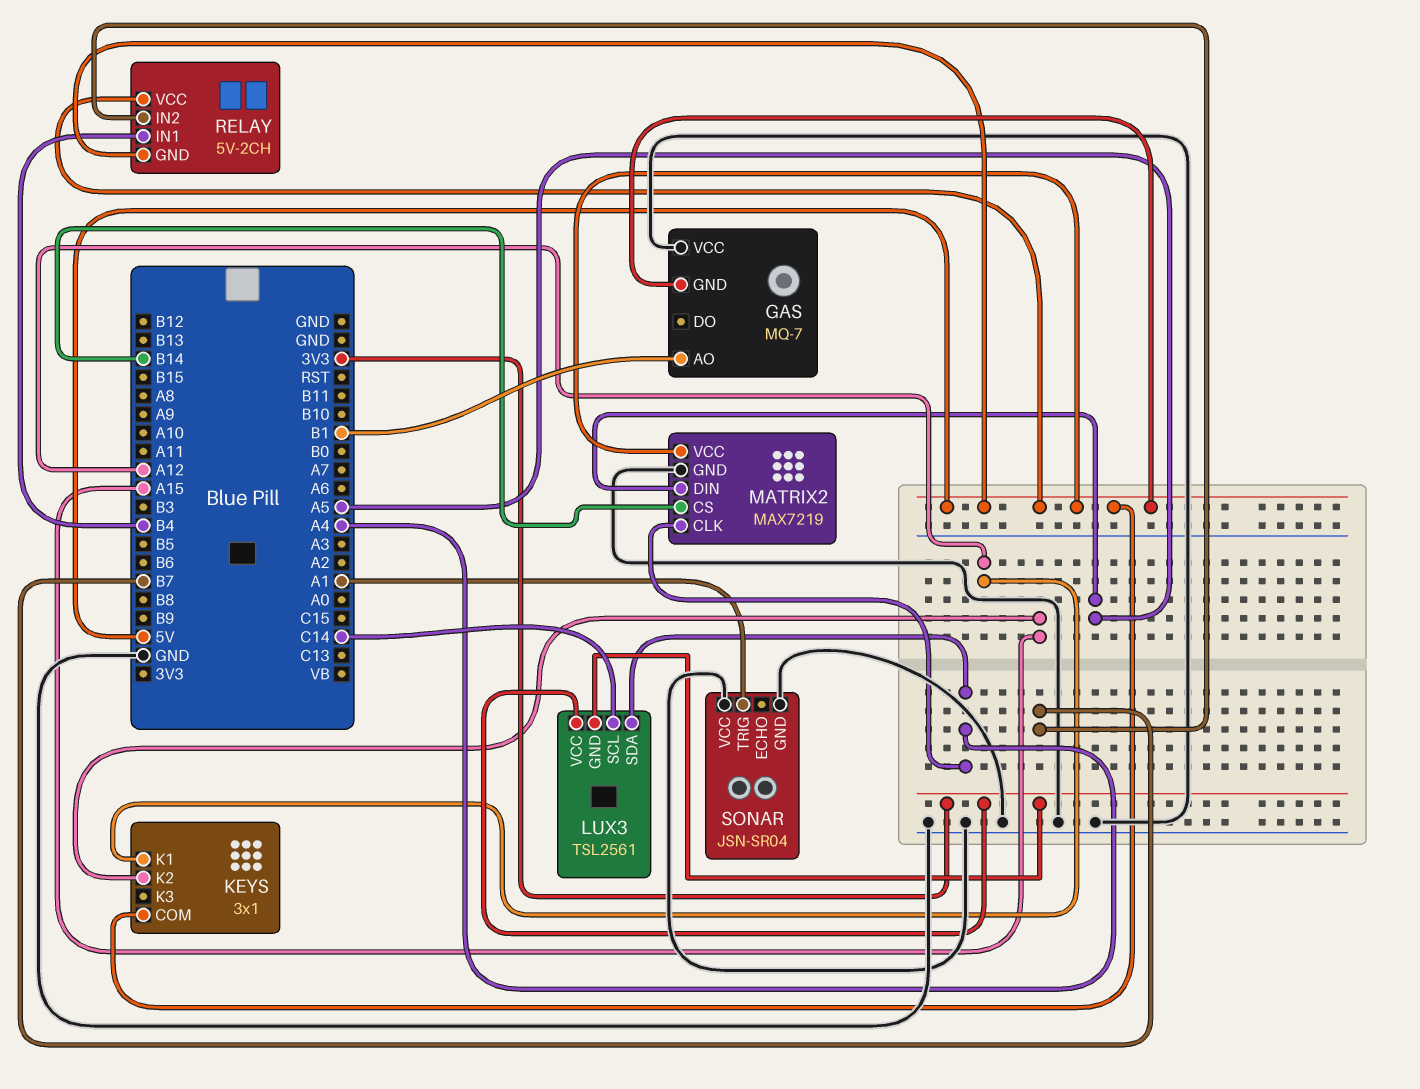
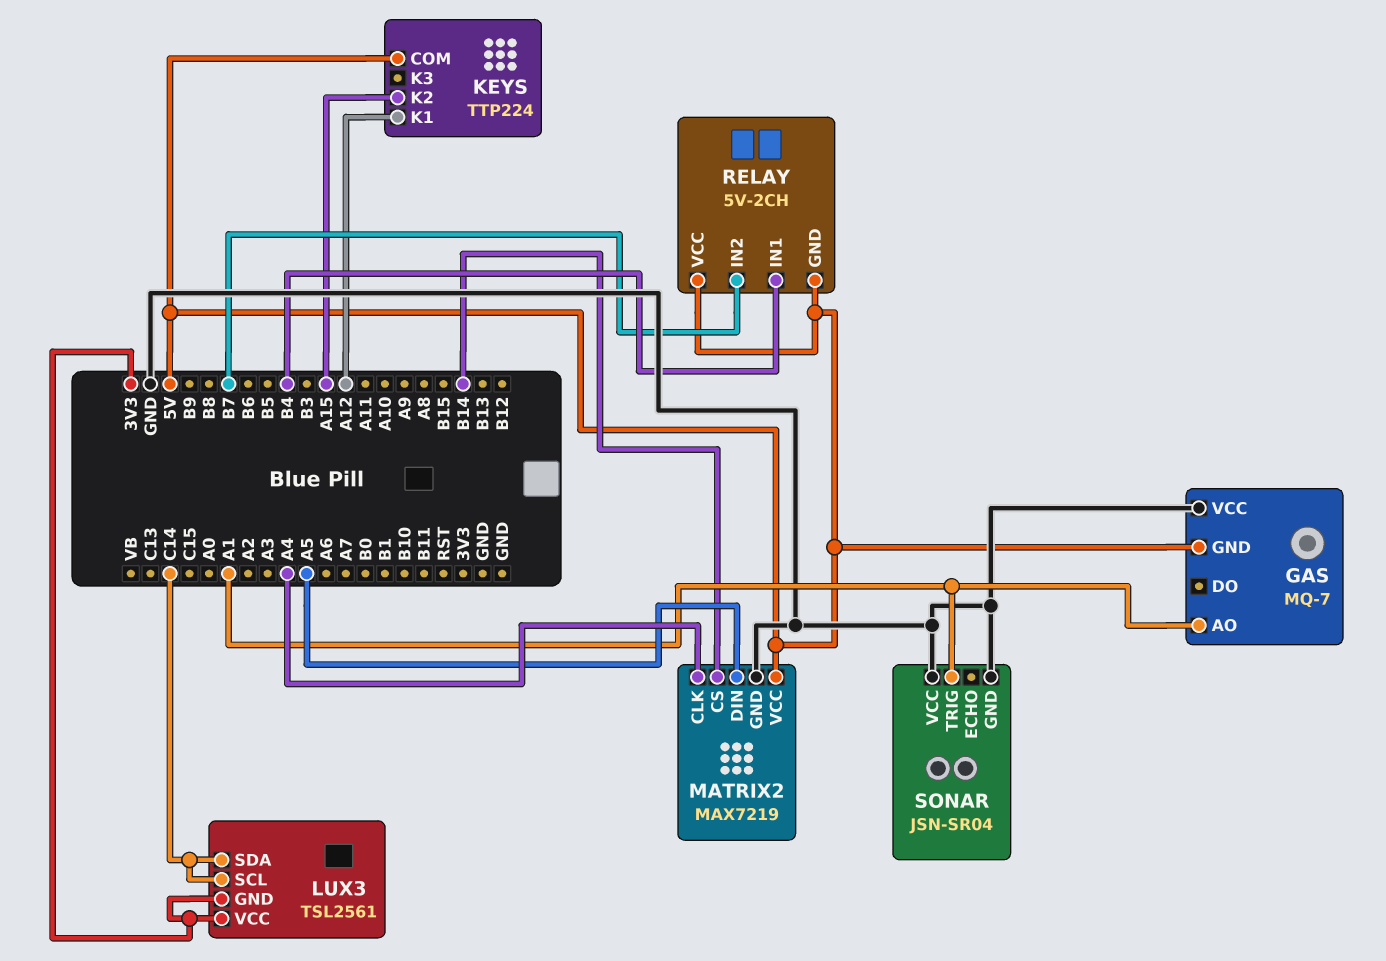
GAS pin AO: B1 -> A1
KEYS: 3x1 -> TTP224
LUX3 pin SDA: A4 -> C14

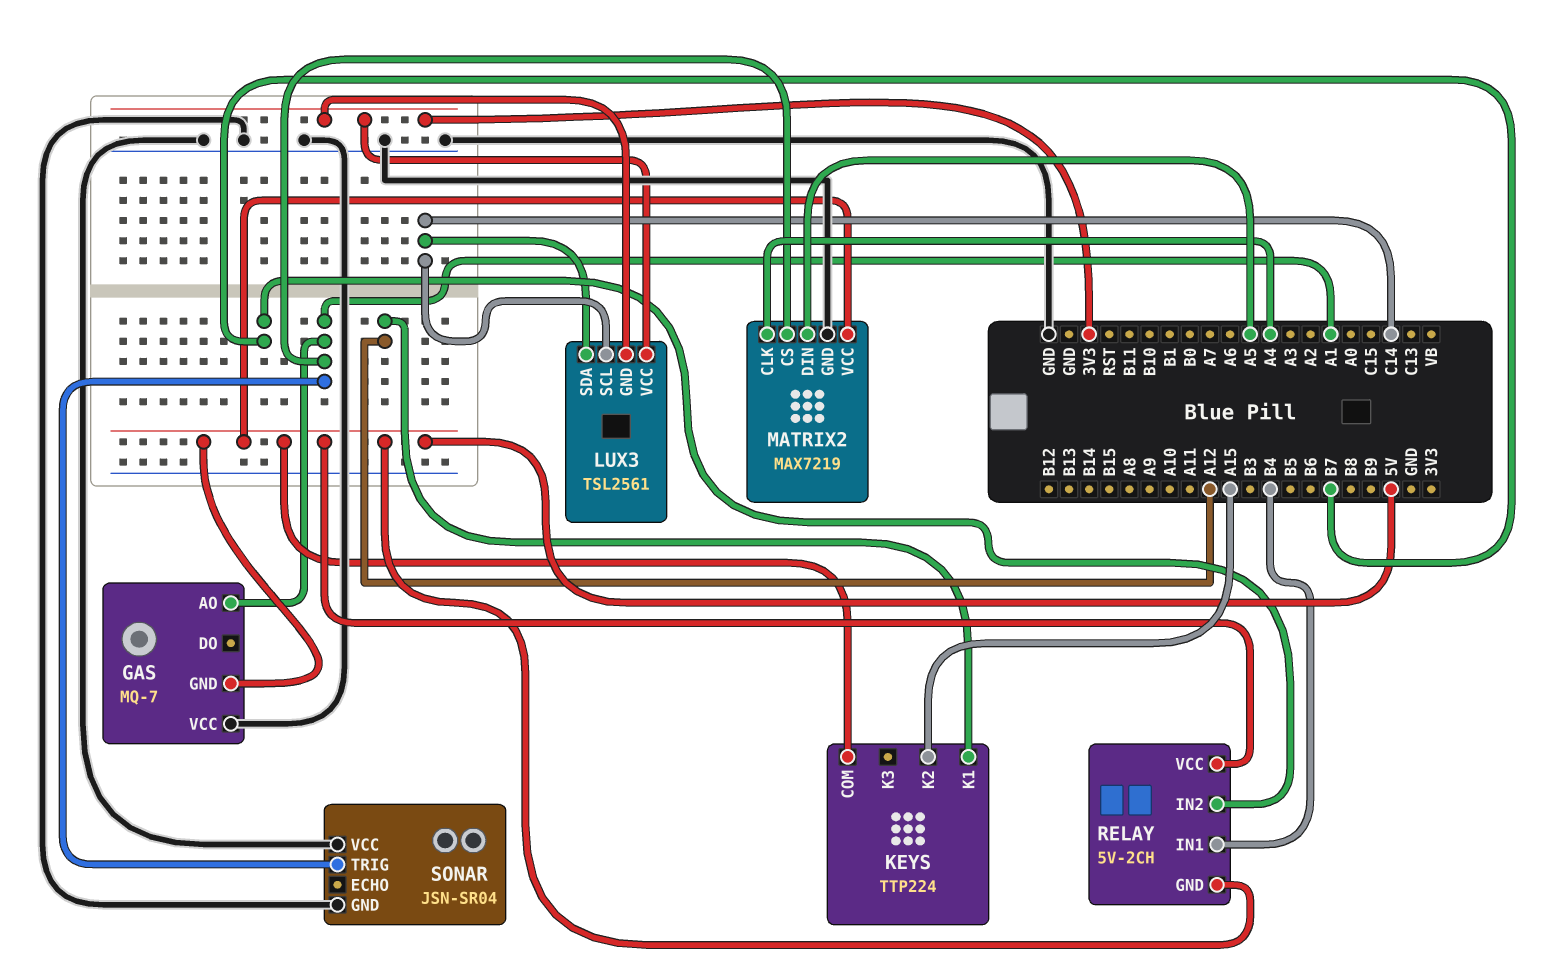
MATRIX2 pin CS: B14 -> A1

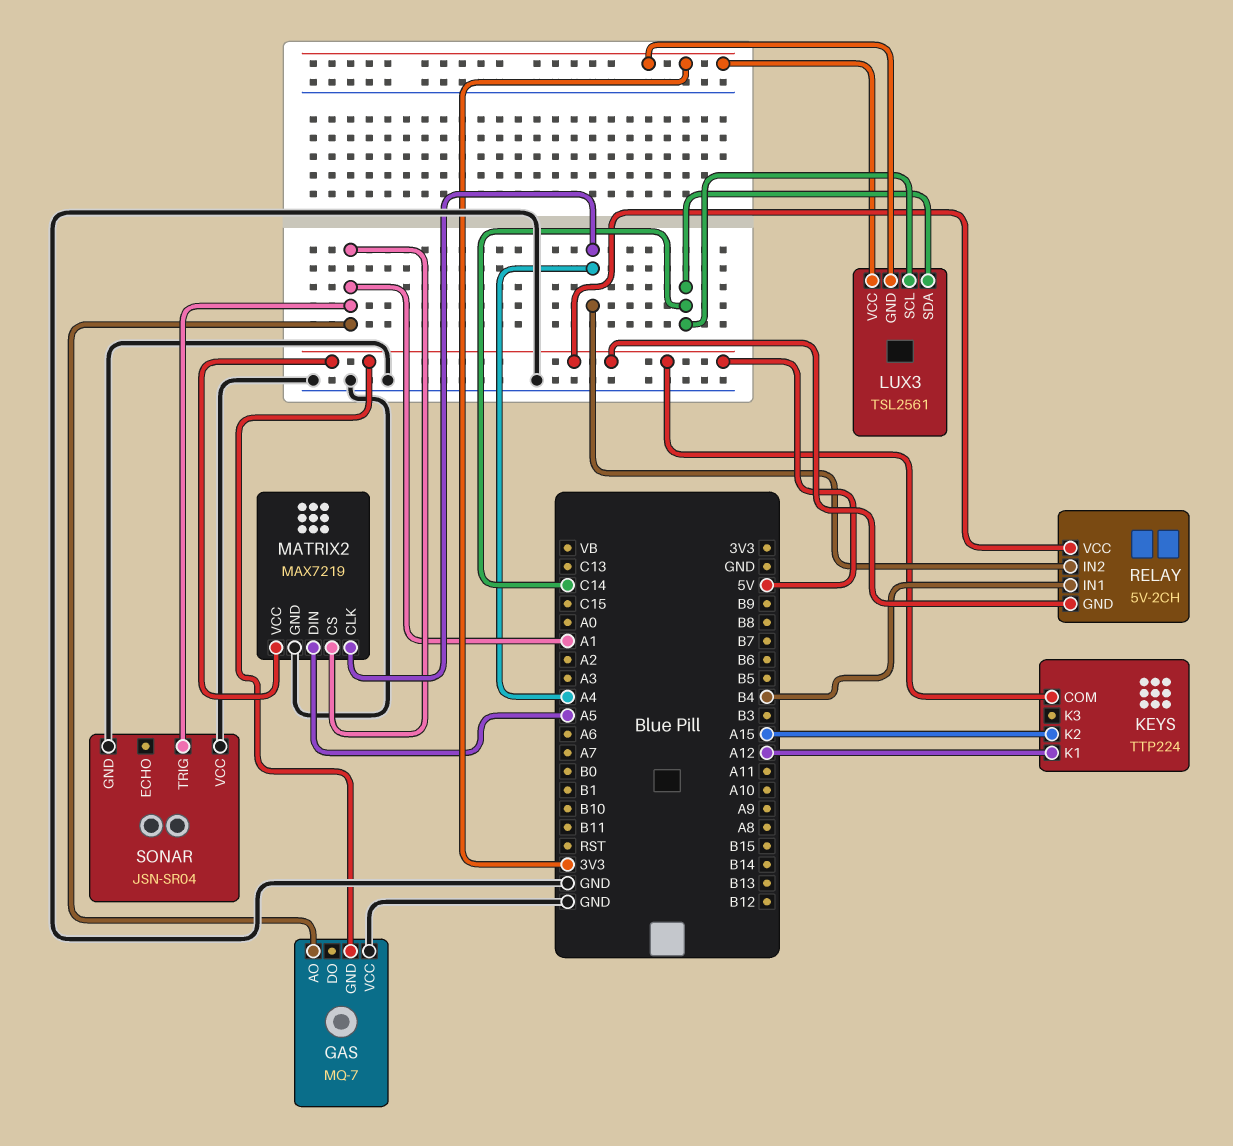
RELAY pin IN2: B7 -> A4

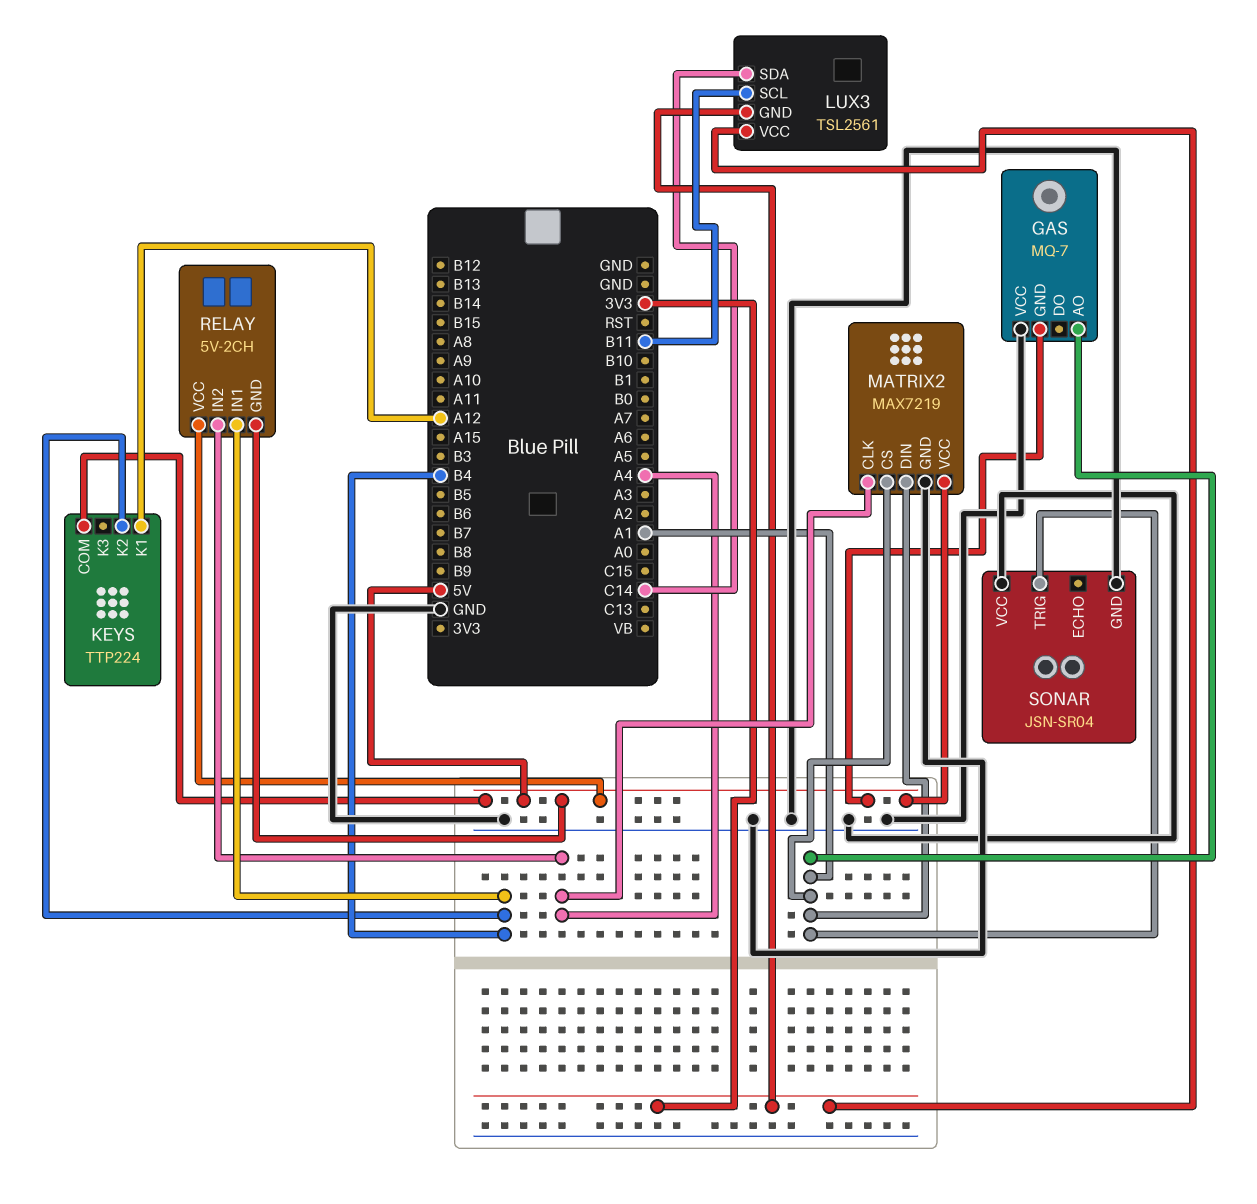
KEYS pin K2: A15 -> B4
LUX3 pin SCL: C14 -> B11
MATRIX2 pin DIN: A5 -> A1

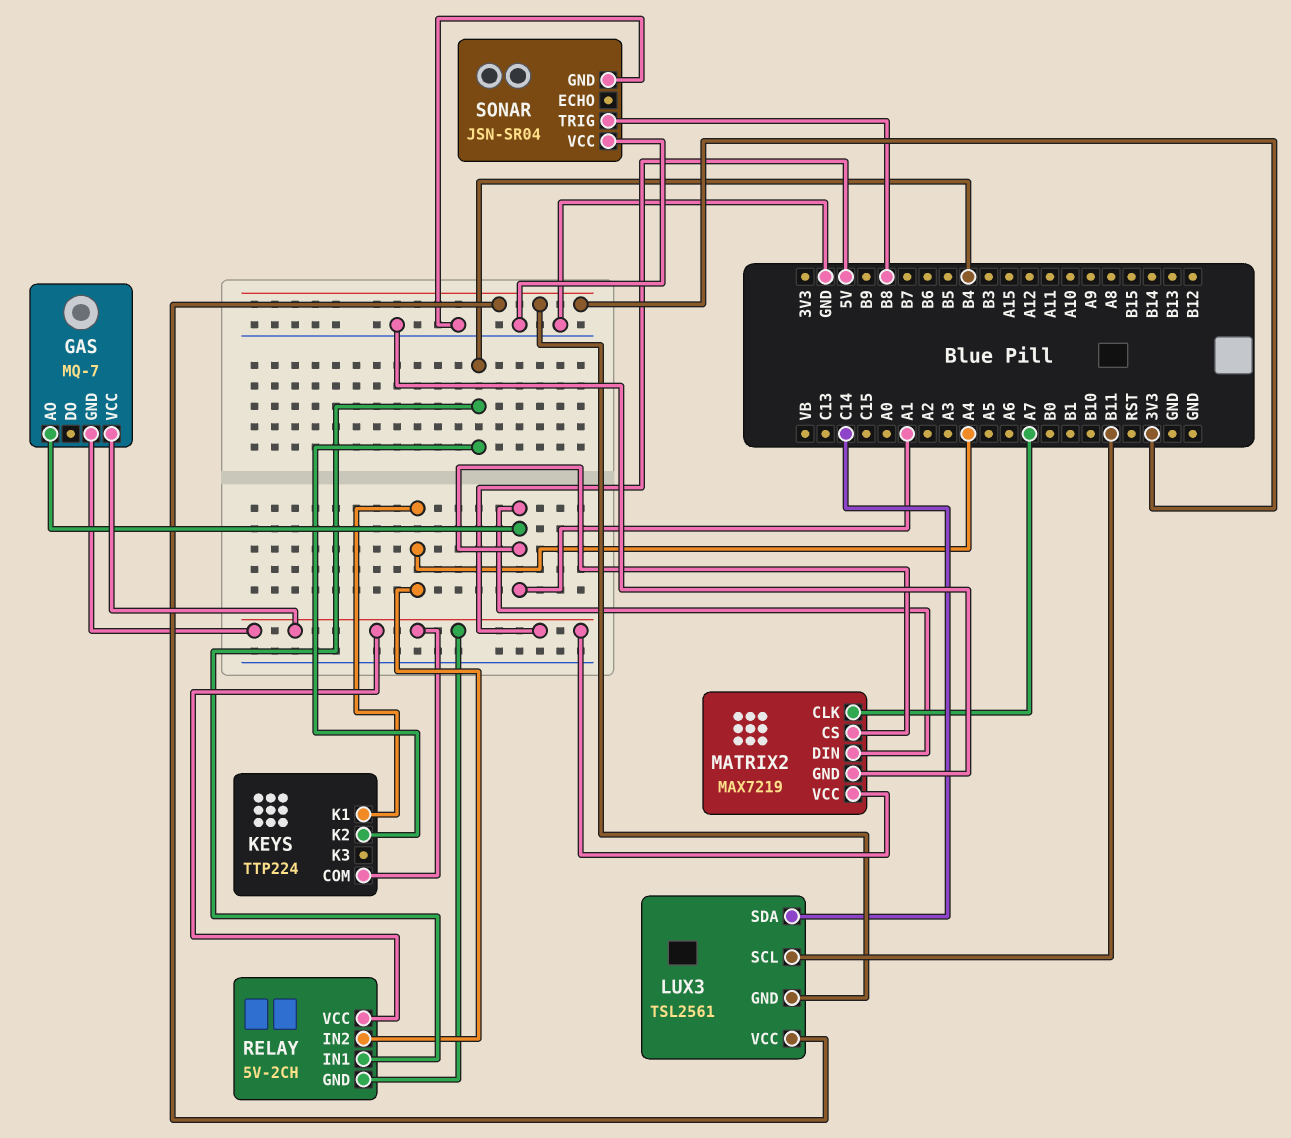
GAS pin VCC: GND -> 5V
KEYS pin K1: A12 -> A4
MATRIX2 pin CLK: A4 -> A7
SONAR pin TRIG: A1 -> B8

